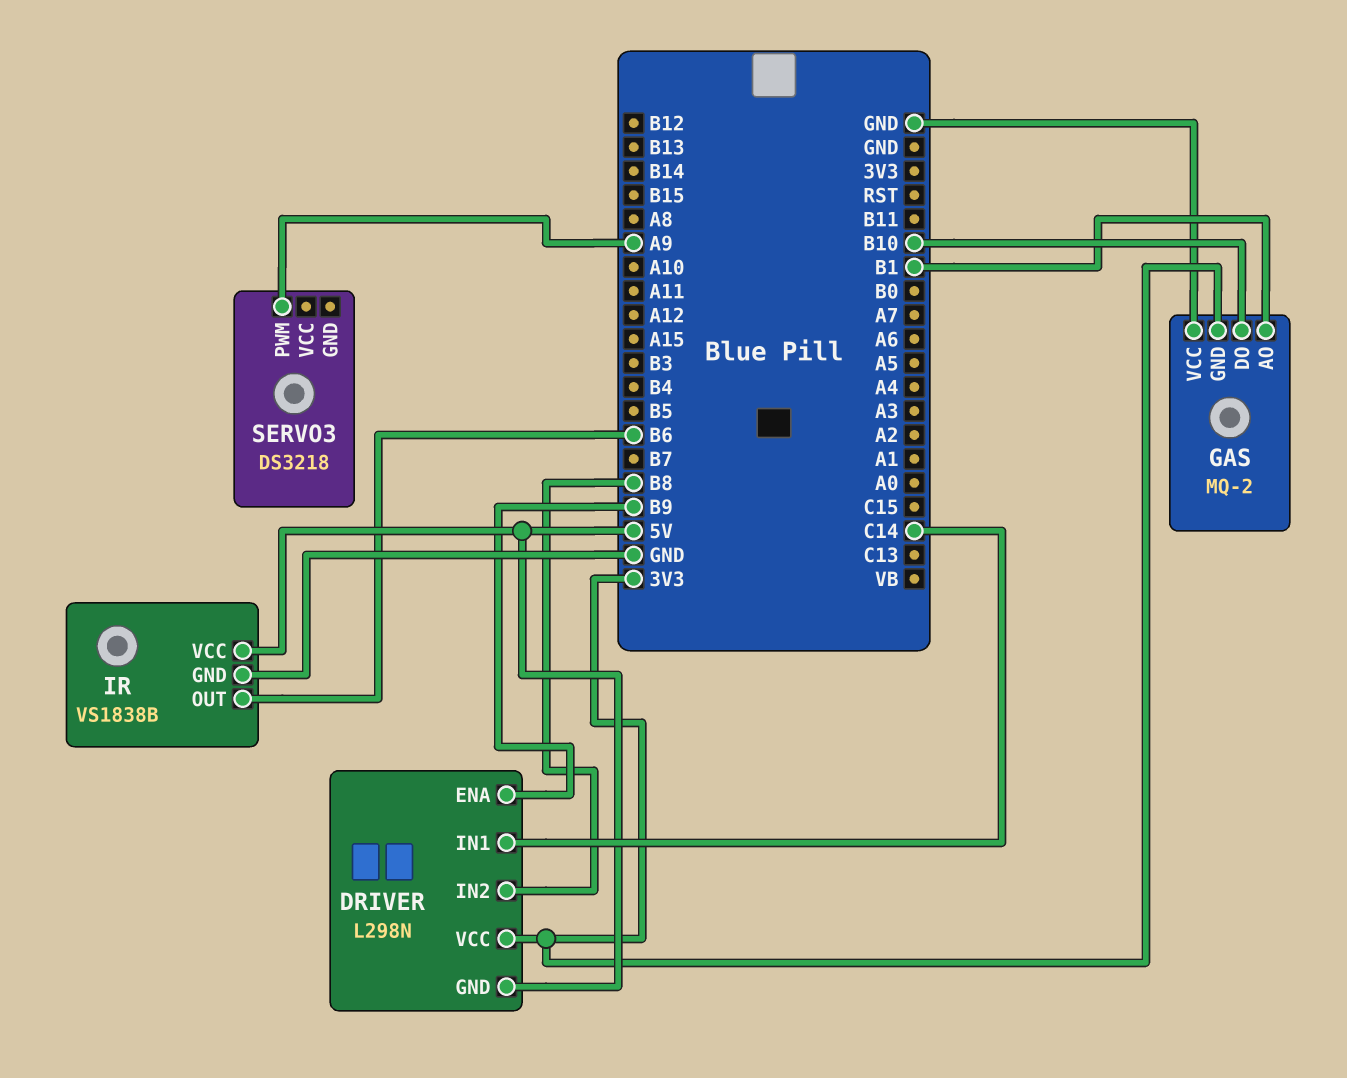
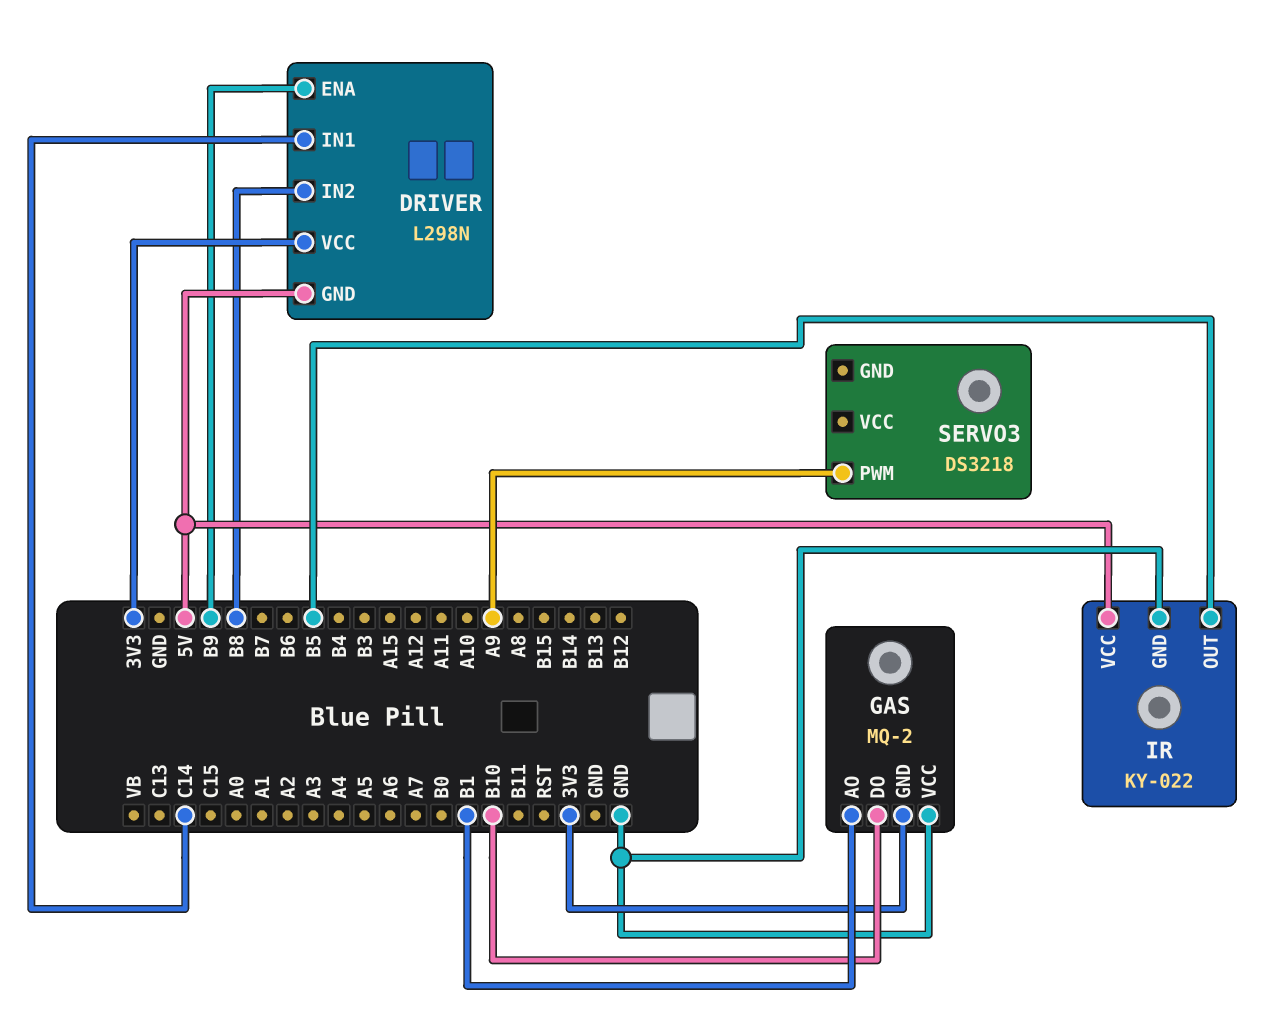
IR: VS1838B -> KY-022
IR pin OUT: B6 -> B5

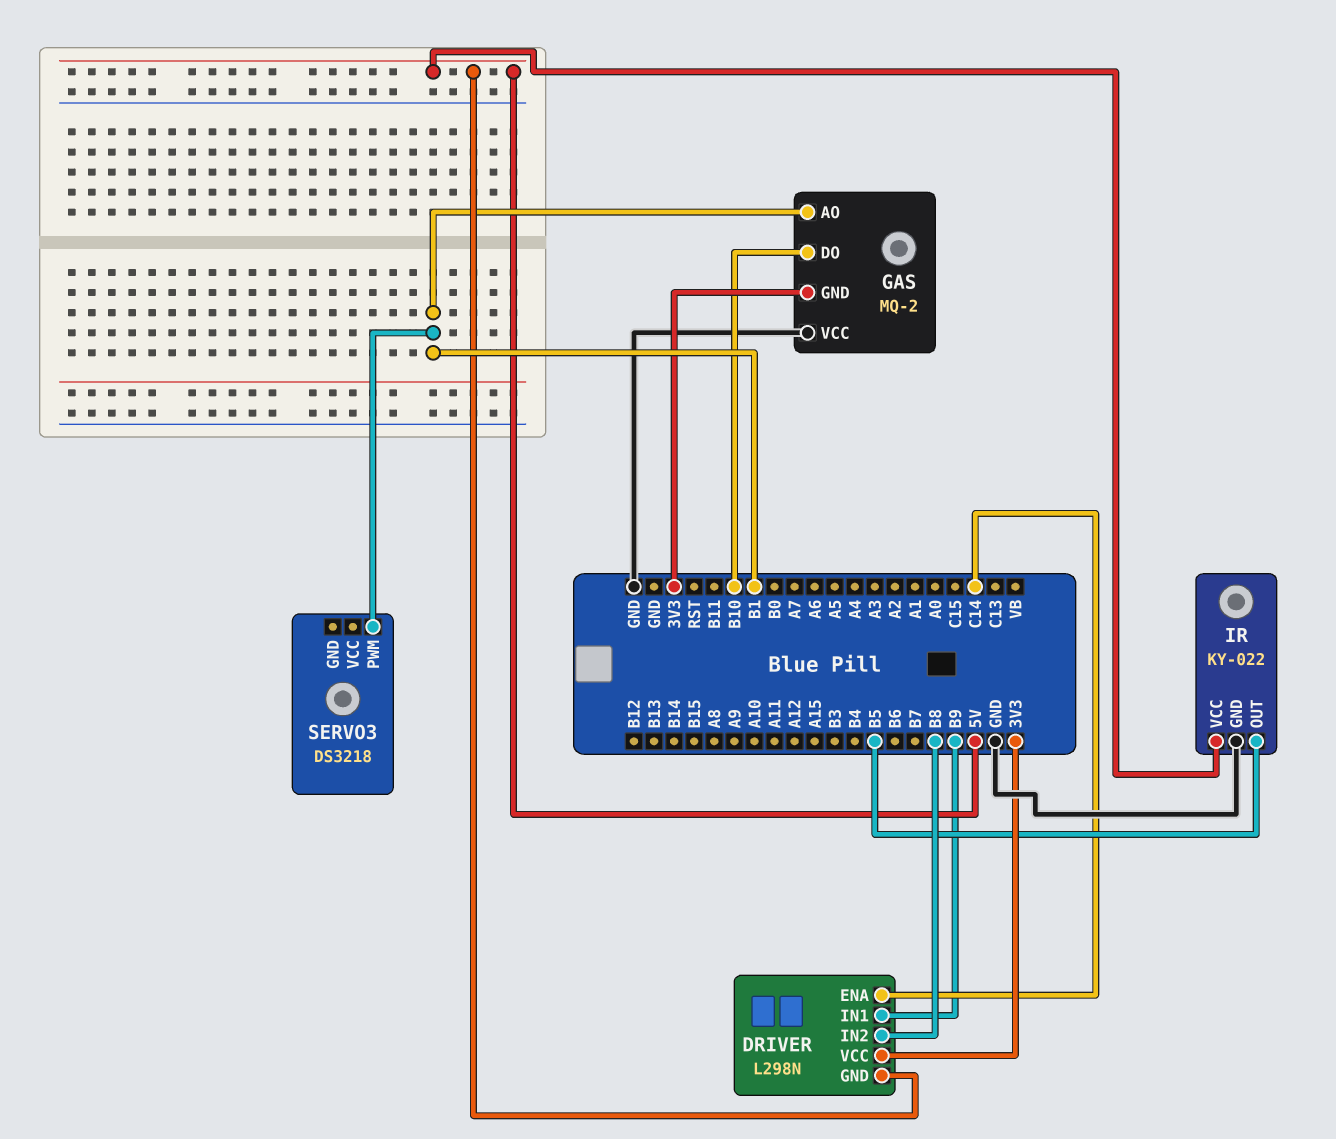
DRIVER pin ENA: B9 -> C14
DRIVER pin IN1: C14 -> B9
SERVO3 pin PWM: A9 -> B1

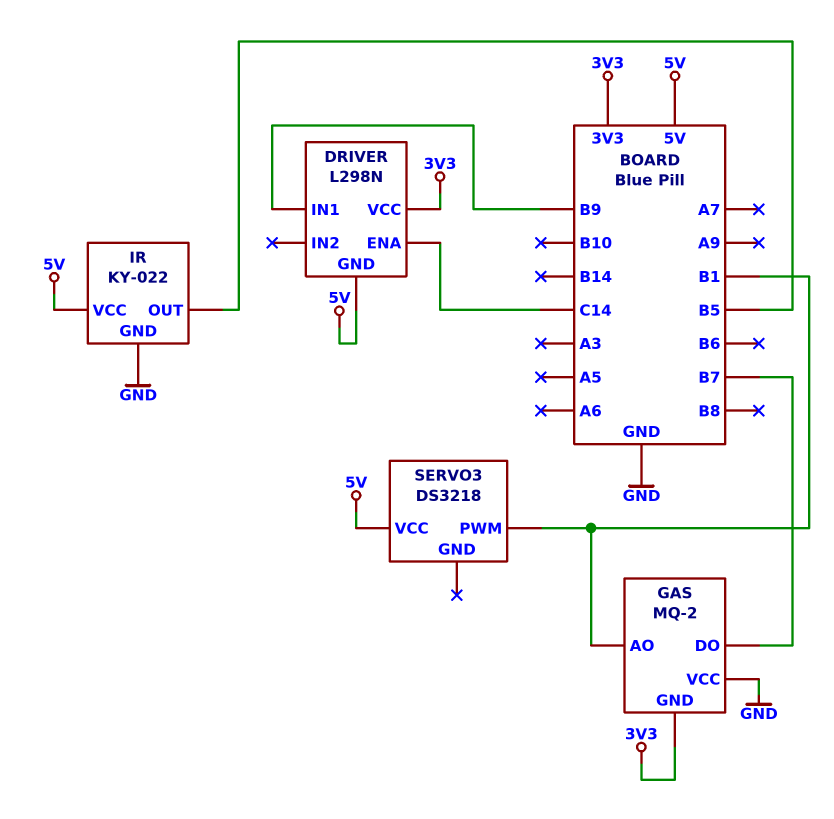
DRIVER pin IN2: B8 -> none
GAS pin DO: B10 -> B7
SERVO3 pin VCC: none -> 5V

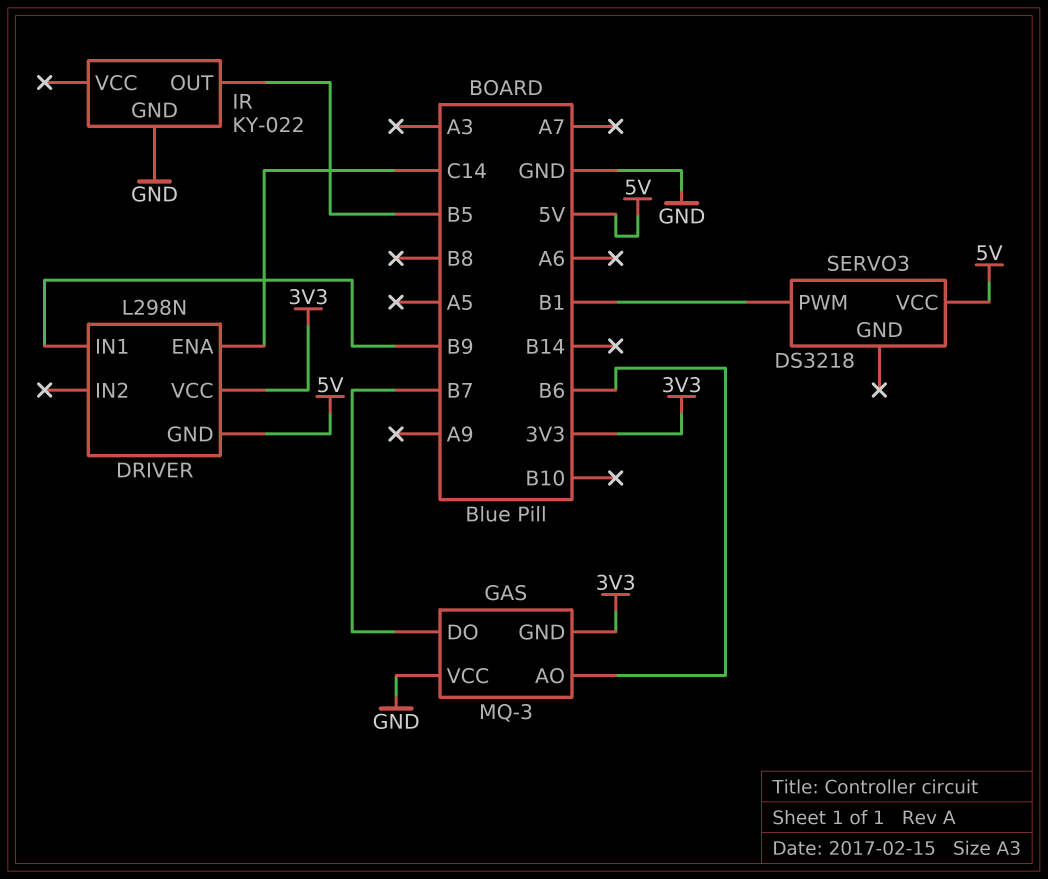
GAS: MQ-2 -> MQ-3
GAS pin AO: B1 -> B6
IR pin VCC: 5V -> none

